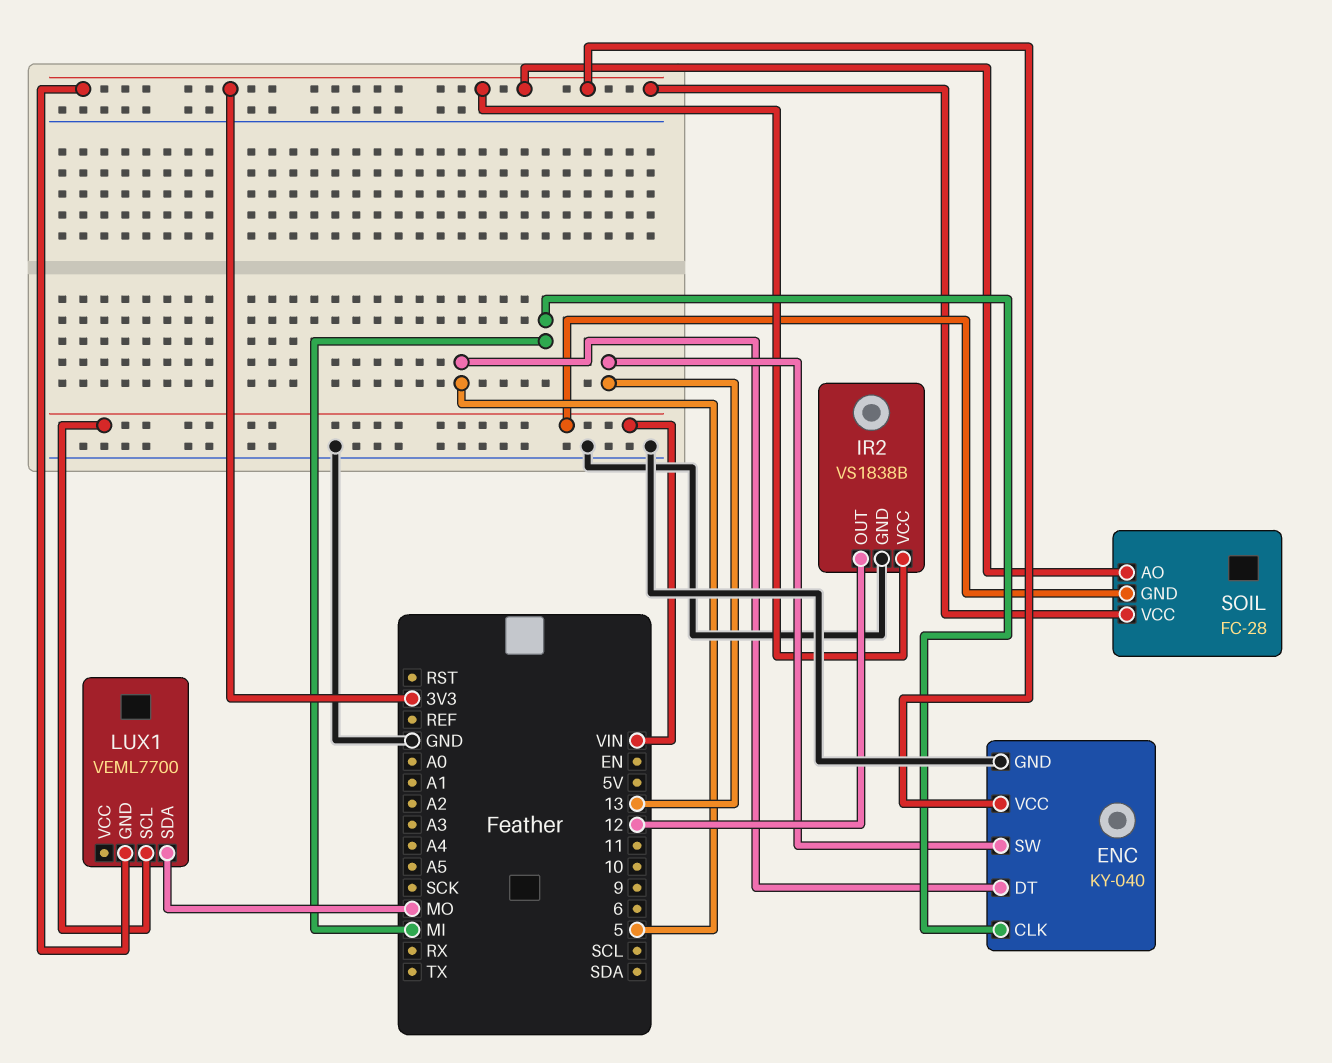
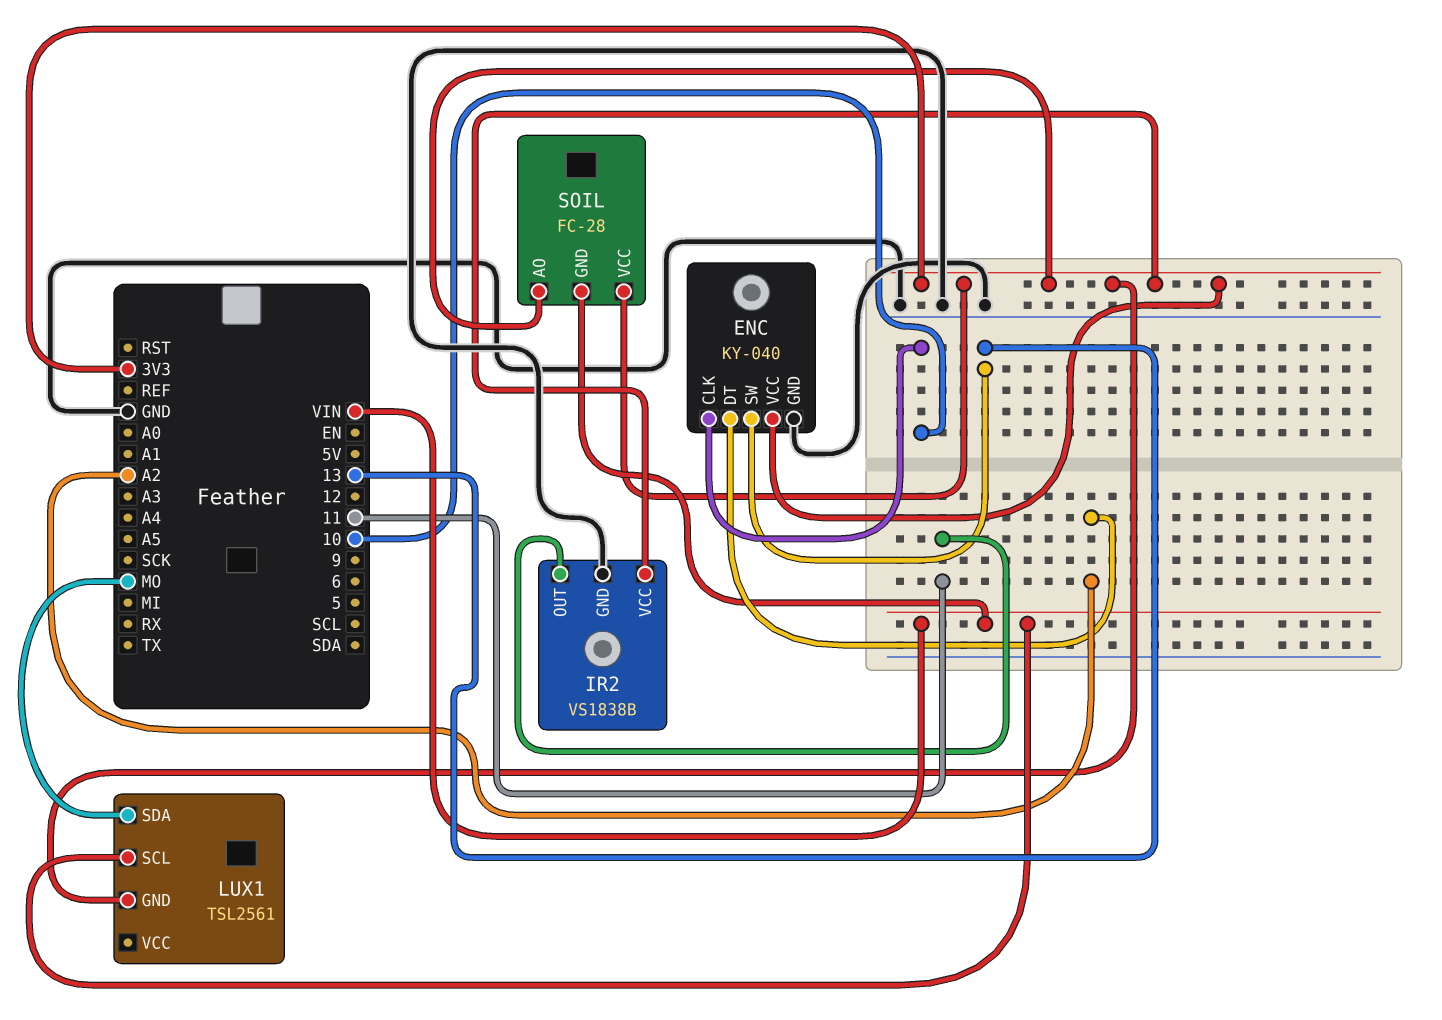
ENC pin CLK: MI -> 10
ENC pin DT: 5 -> A2
IR2 pin OUT: 12 -> 11
LUX1: VEML7700 -> TSL2561

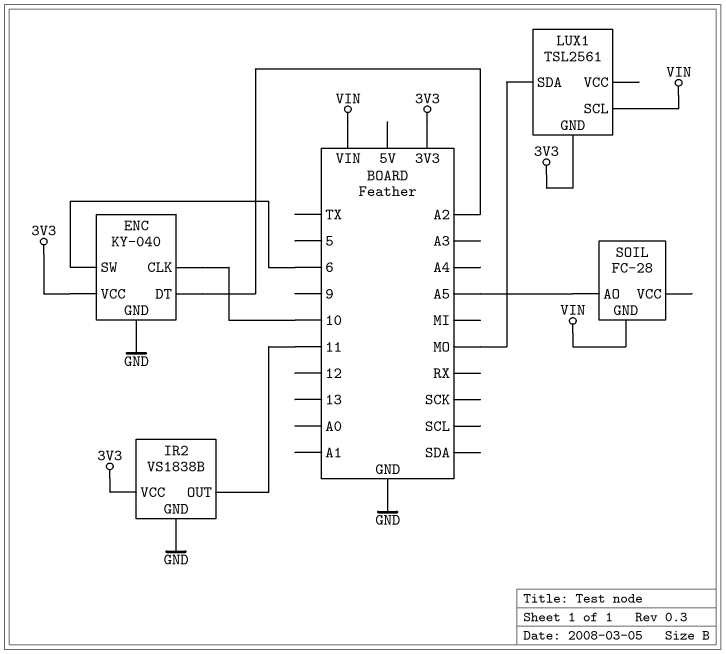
ENC pin SW: 13 -> 6
SOIL pin AO: 3V3 -> A5
SOIL pin VCC: 3V3 -> none

